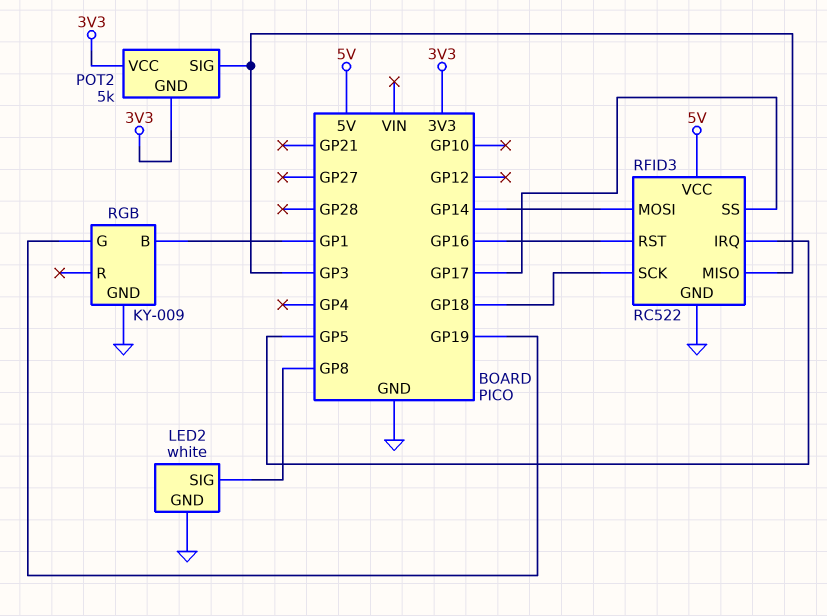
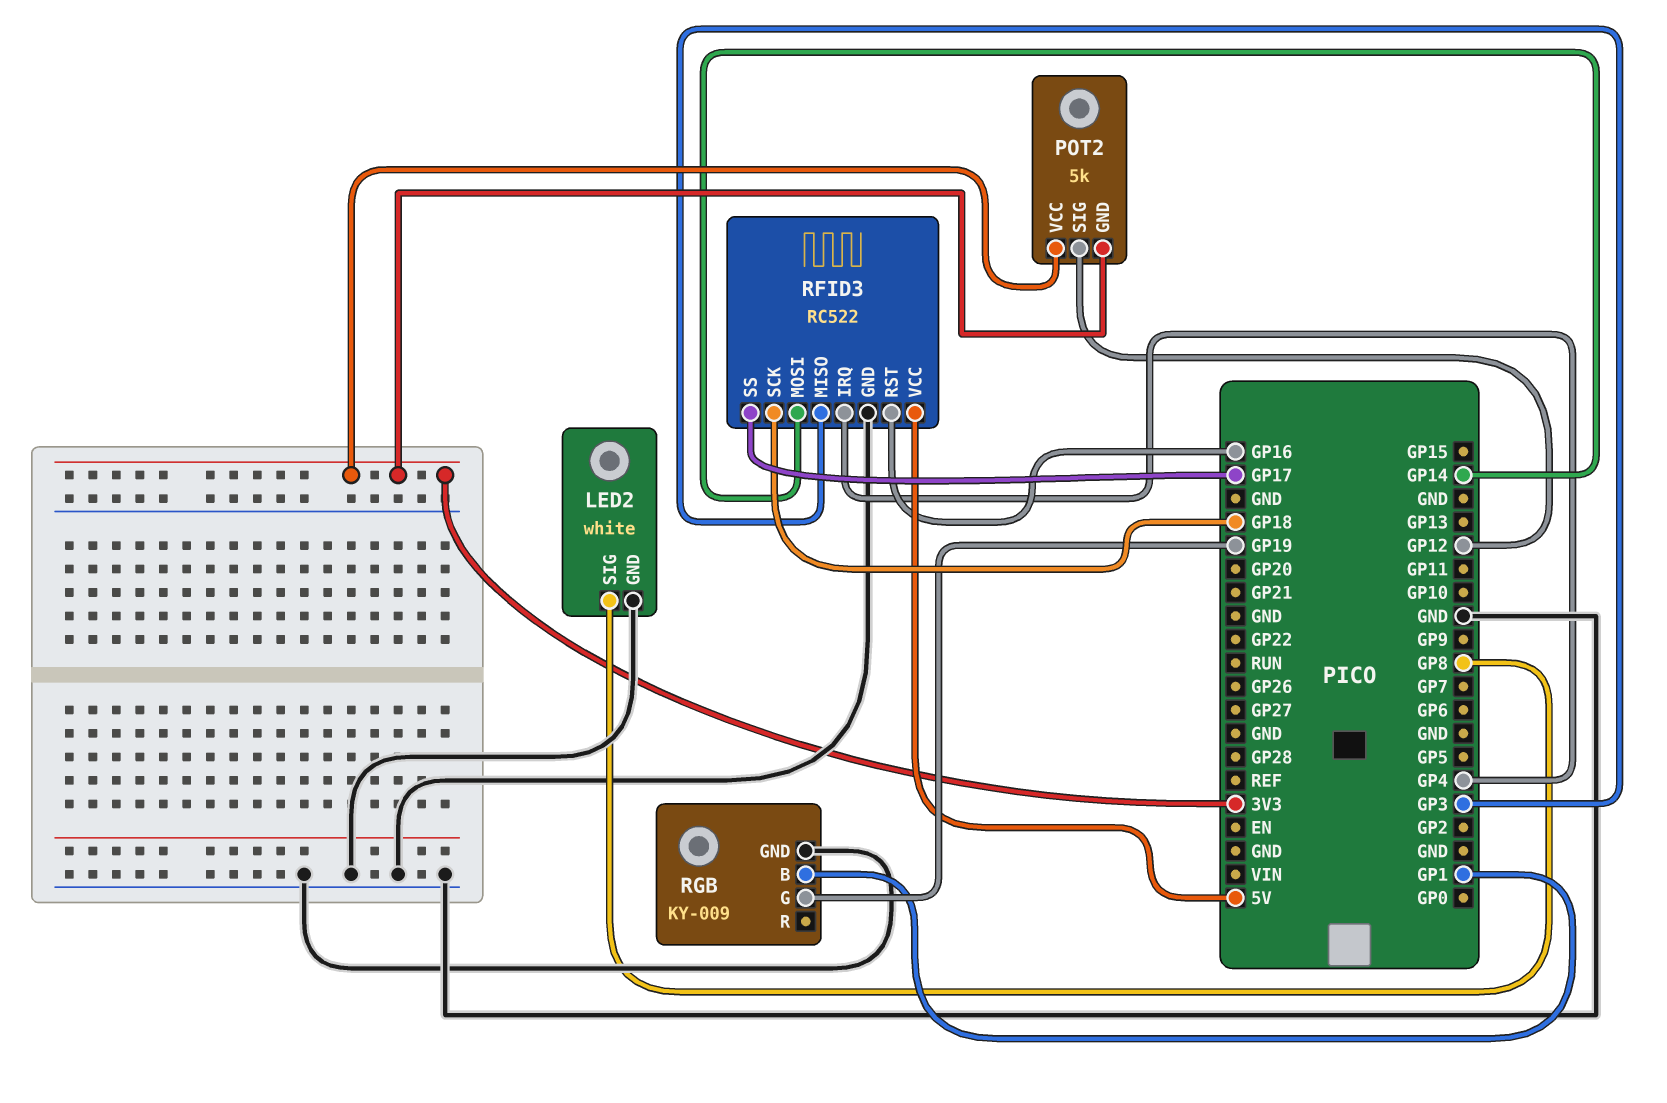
POT2 pin SIG: GP3 -> GP12
RFID3 pin IRQ: GP5 -> GP4

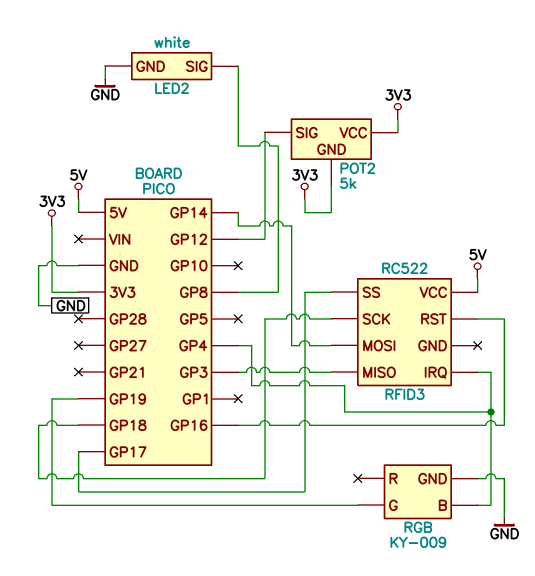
RFID3 pin GND: GND -> none
RGB pin B: GP1 -> GP4

